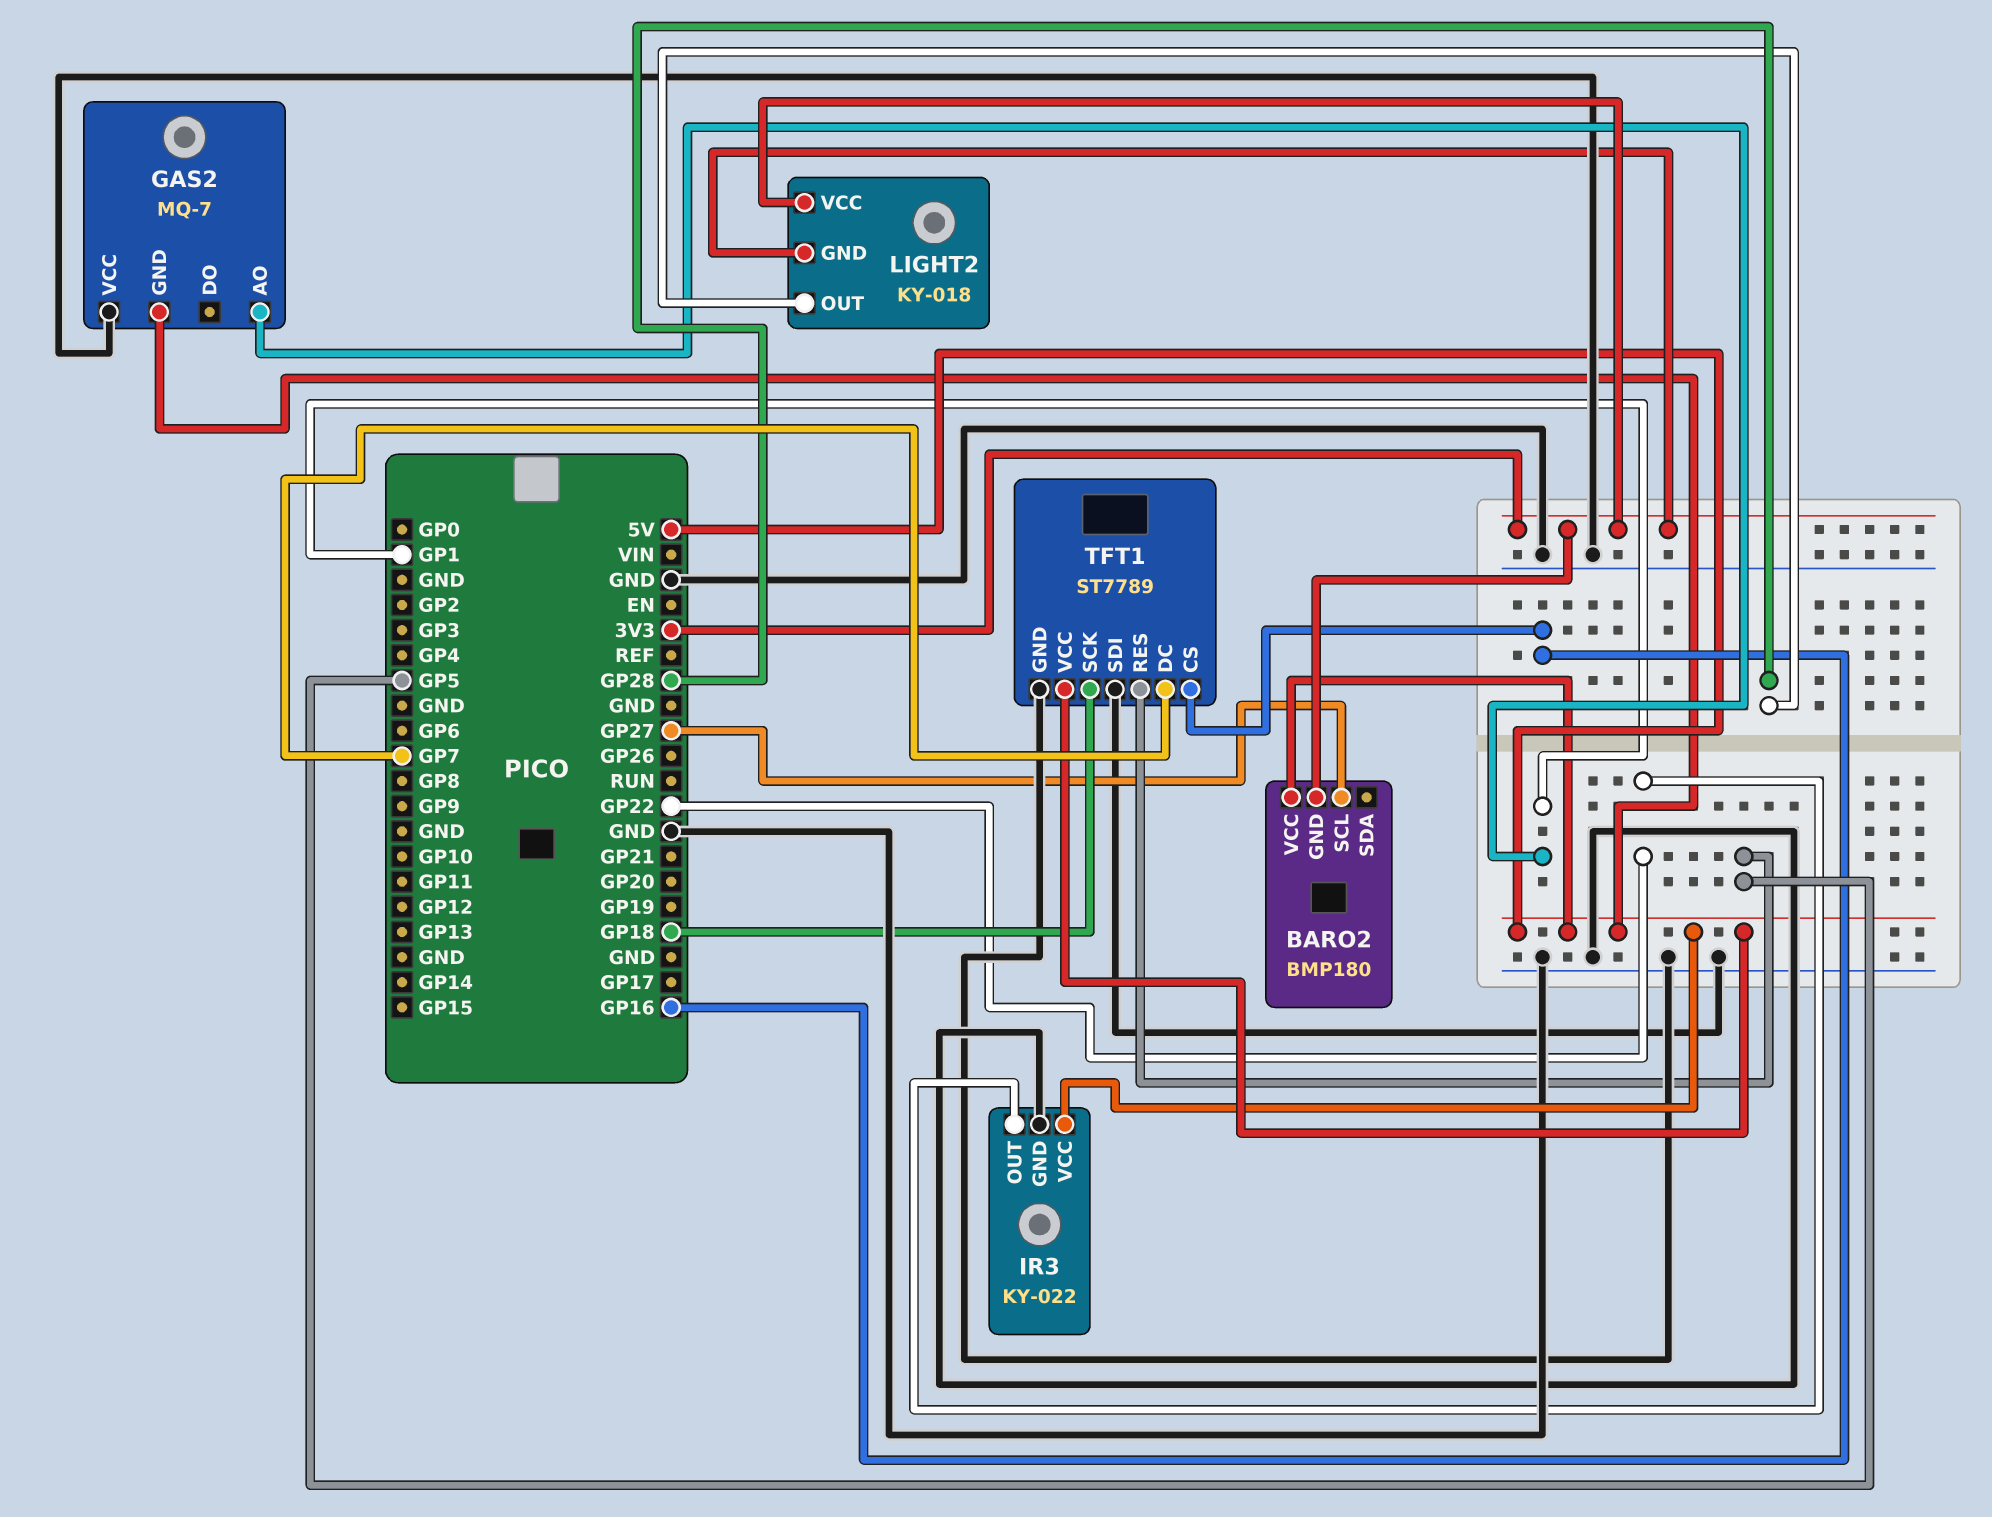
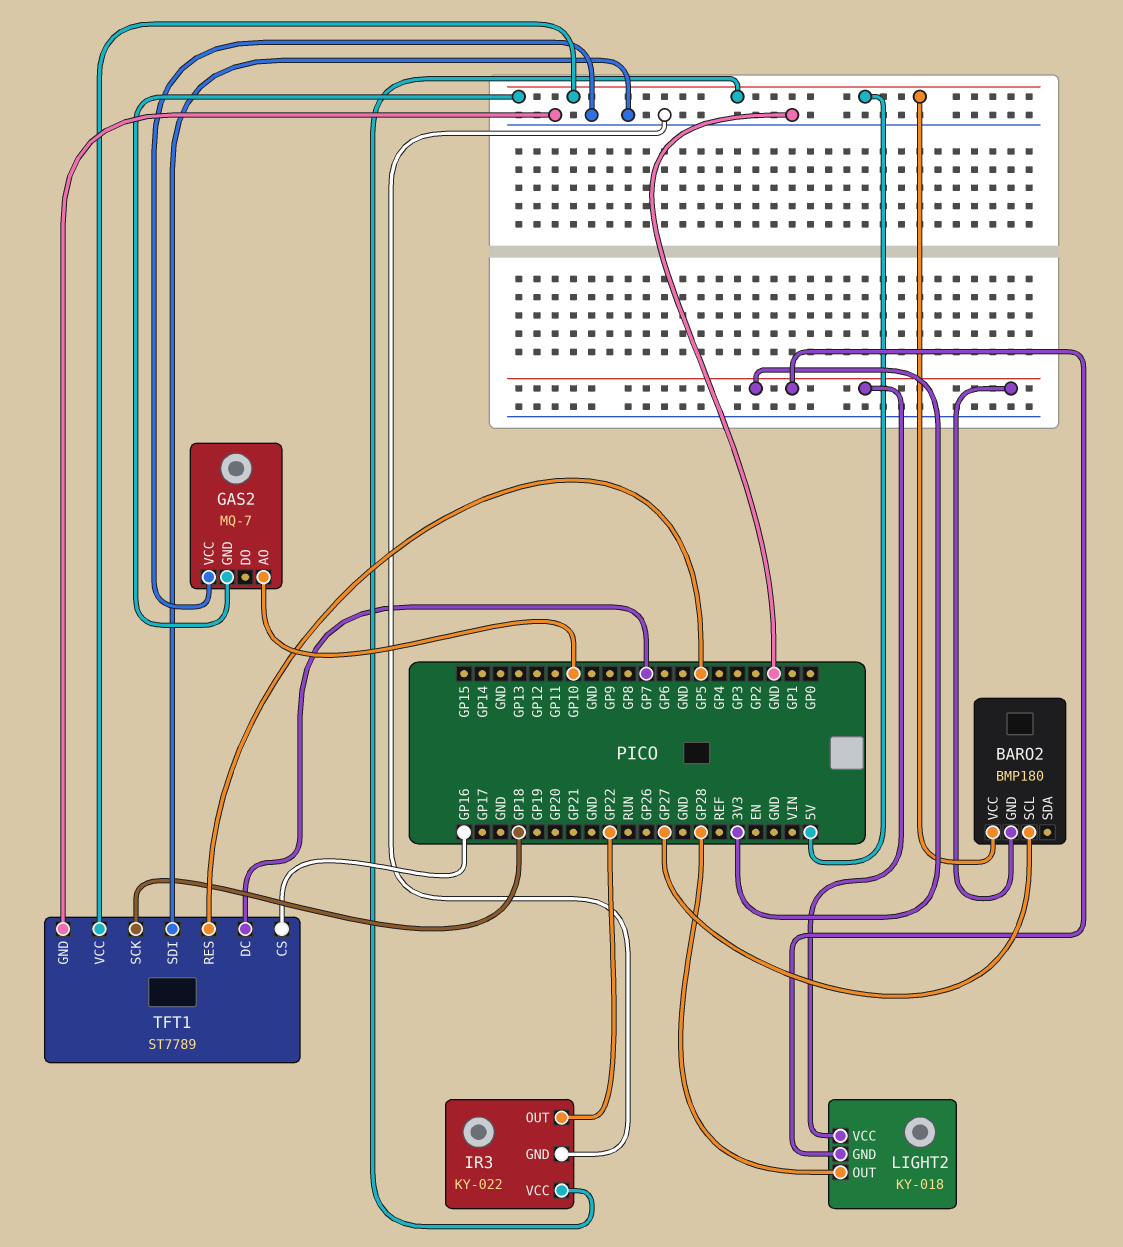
GAS2 pin AO: GP1 -> GP10

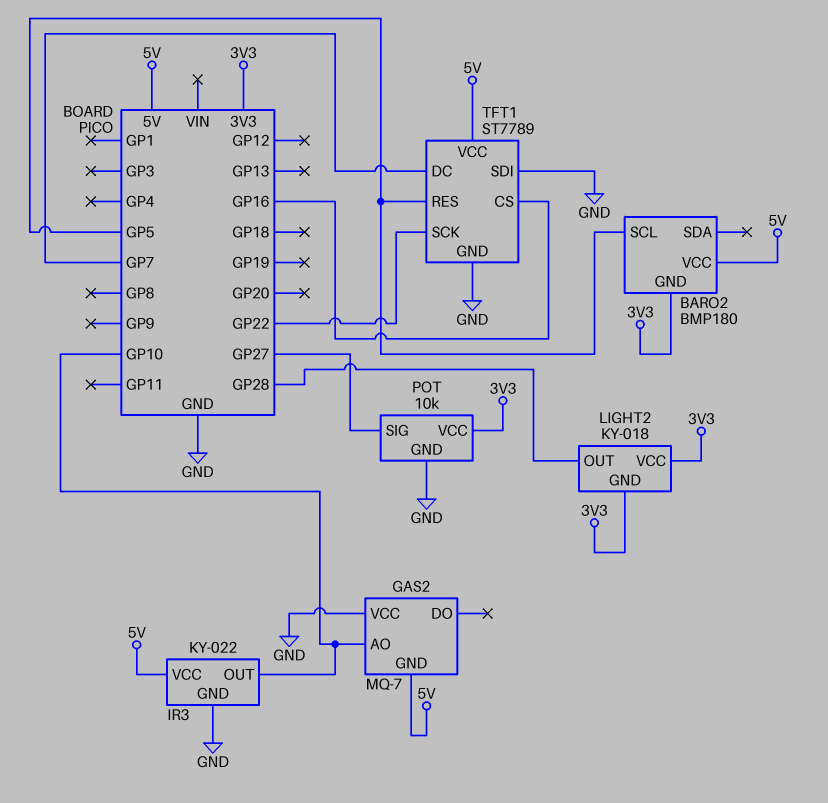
BARO2 pin SCL: GP27 -> GP5
IR3 pin OUT: GP22 -> GP10
POT: none -> 10k
POT pin GND: none -> GND
POT pin SIG: none -> GP27
POT pin VCC: none -> 3V3
TFT1 pin SCK: GP18 -> GP22

